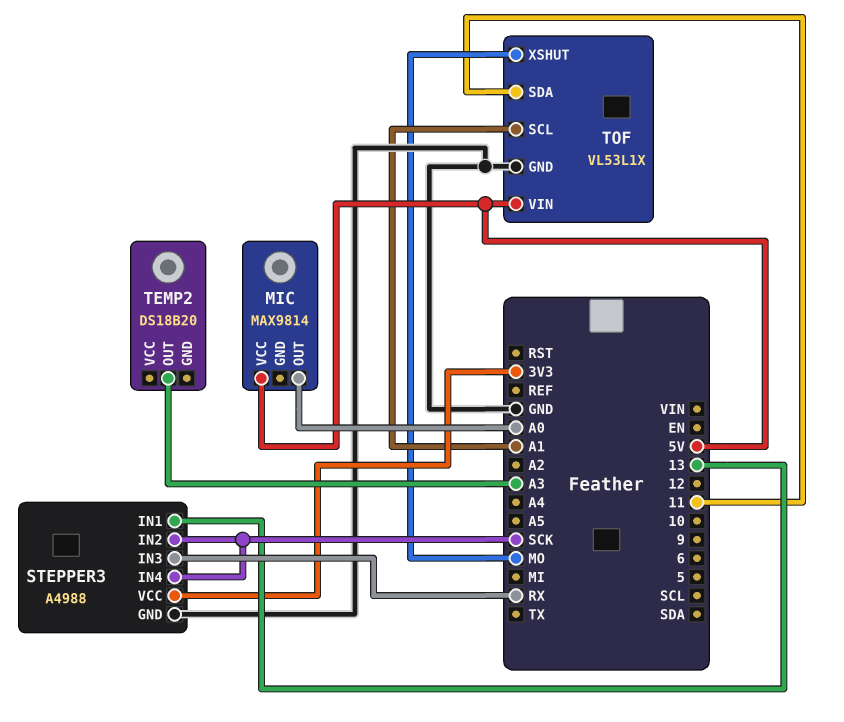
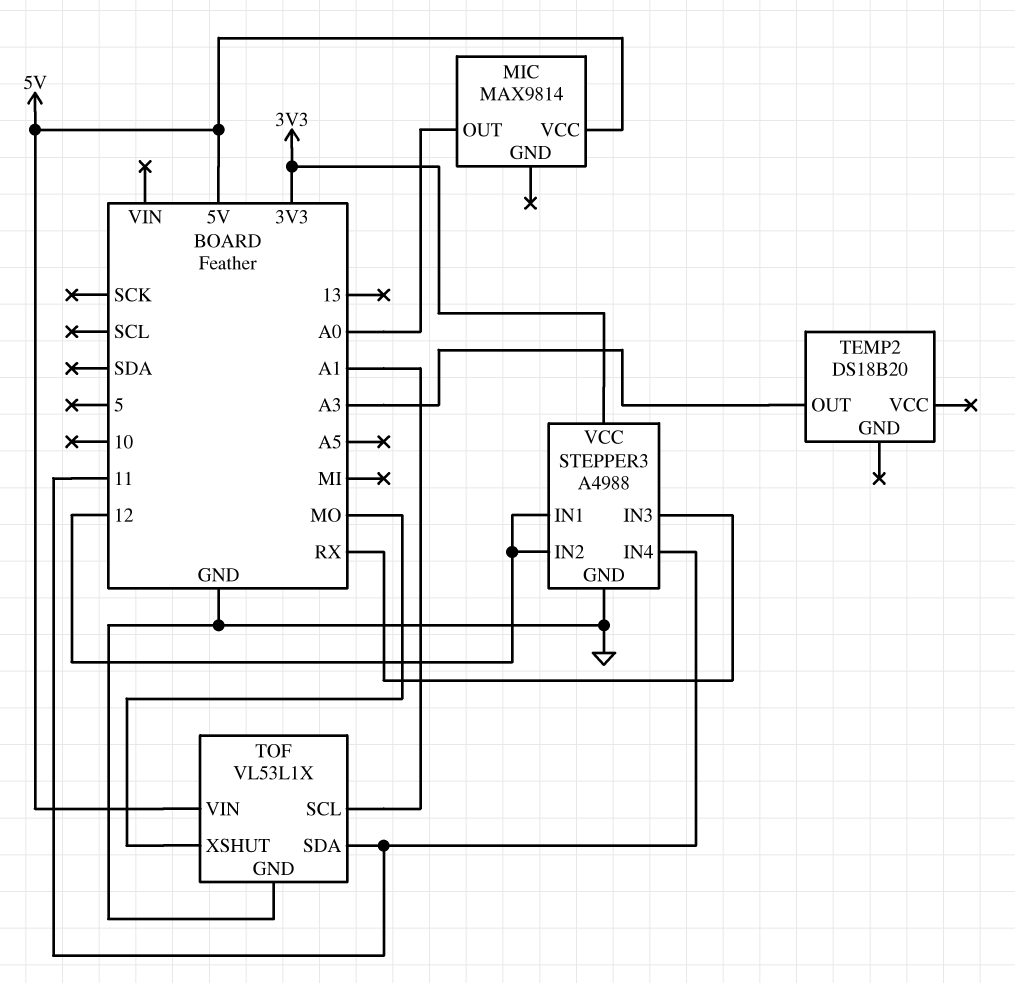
STEPPER3 pin IN1: 13 -> 12
STEPPER3 pin IN2: SCK -> 12
STEPPER3 pin IN4: SCK -> 11

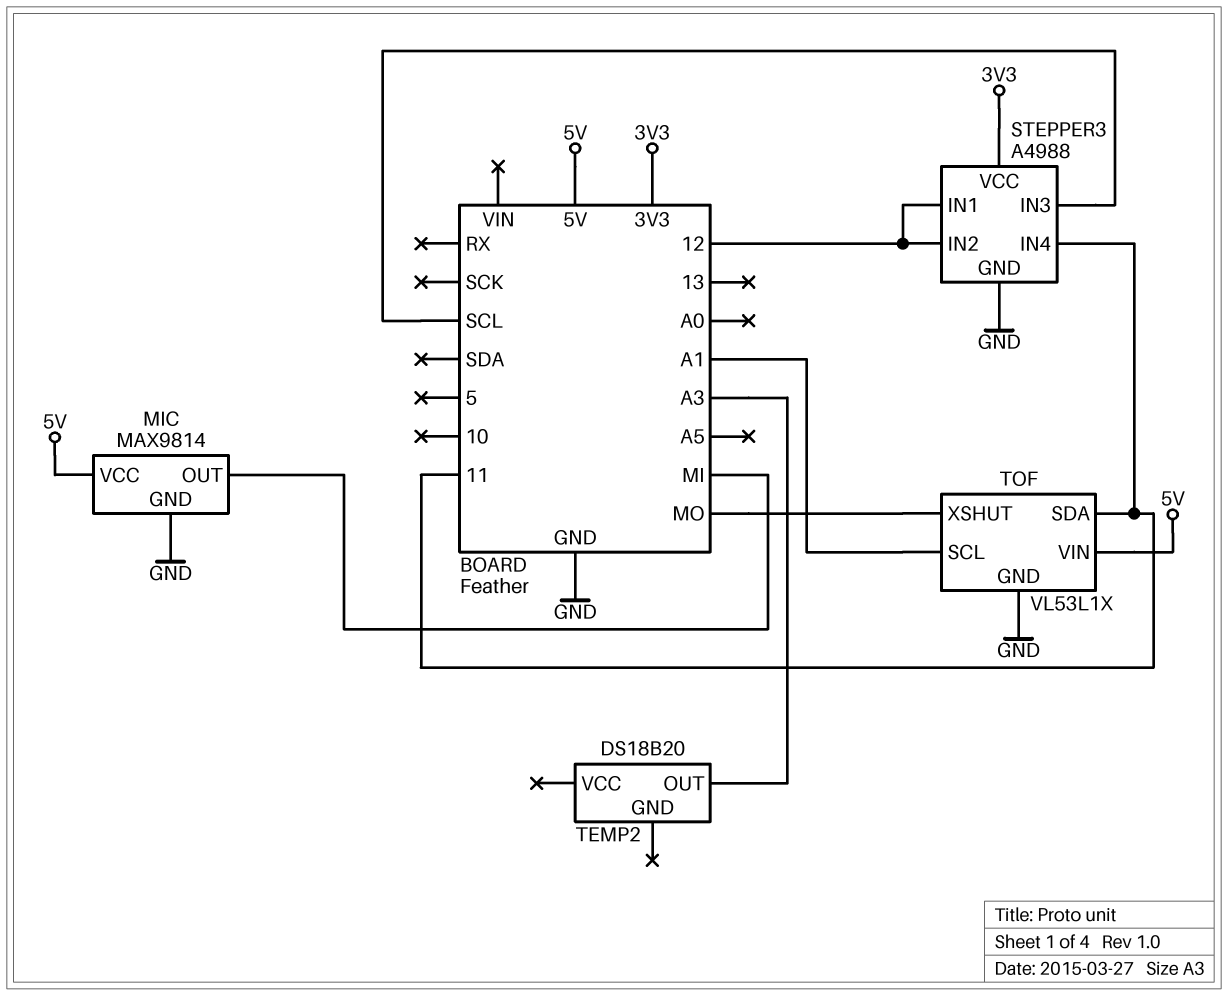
MIC pin GND: none -> GND
MIC pin OUT: A0 -> MI
STEPPER3 pin IN3: RX -> SCL

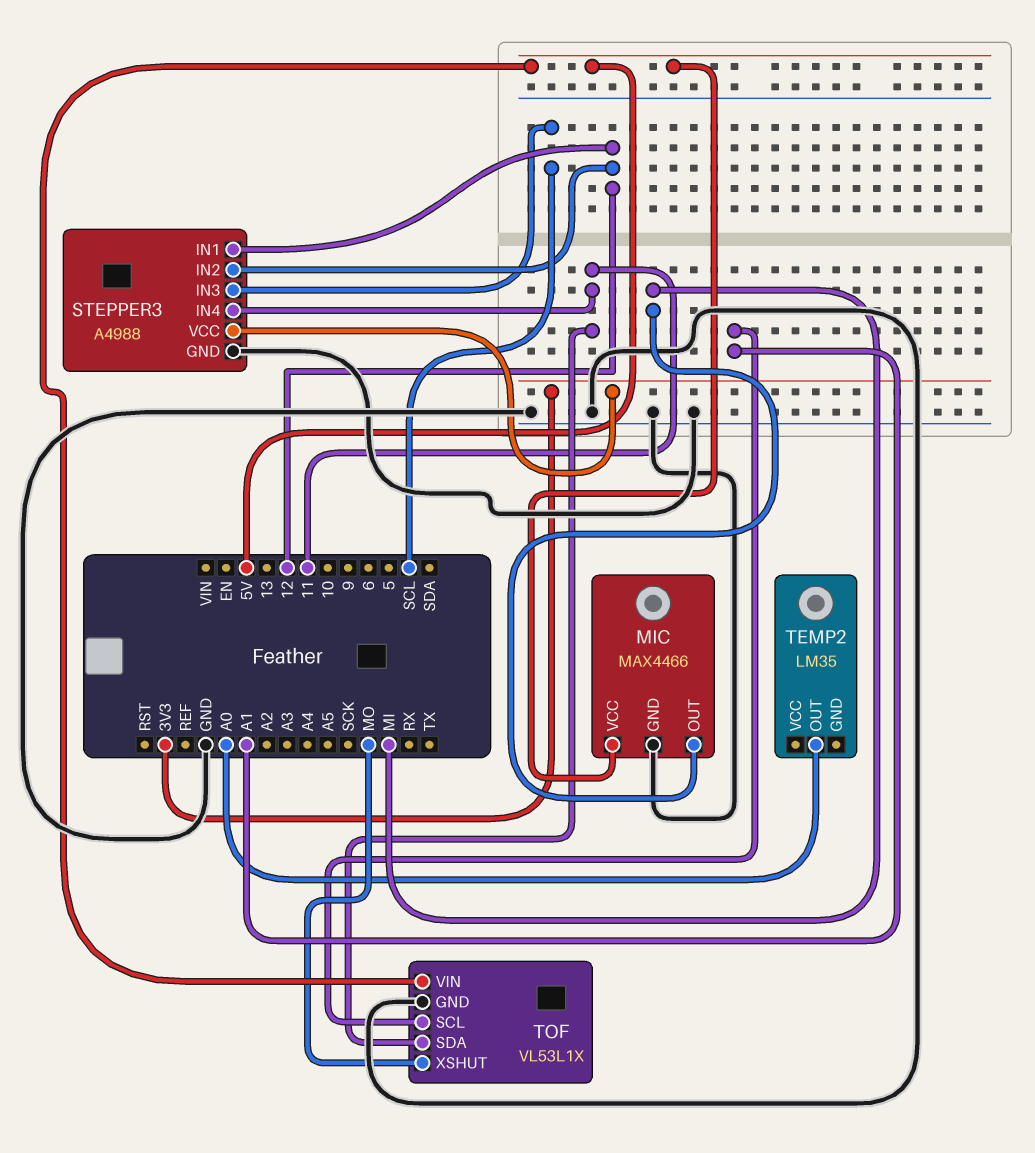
MIC: MAX9814 -> MAX4466
TEMP2: DS18B20 -> LM35
TEMP2 pin OUT: A3 -> A0

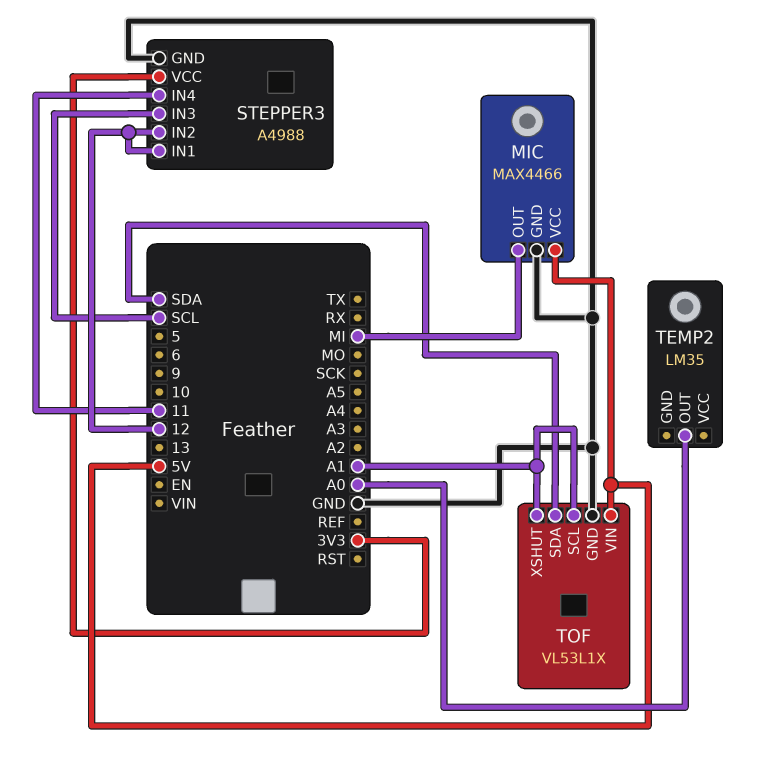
TOF pin SDA: 11 -> SDA
TOF pin XSHUT: MO -> A1

